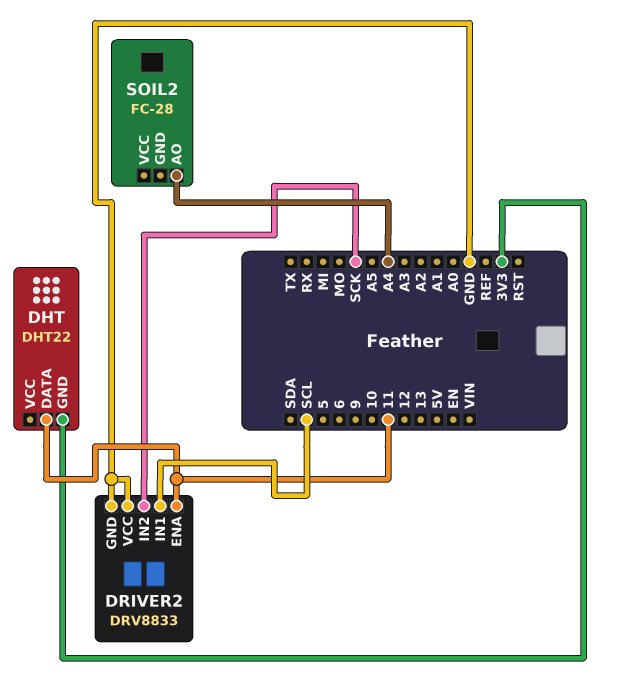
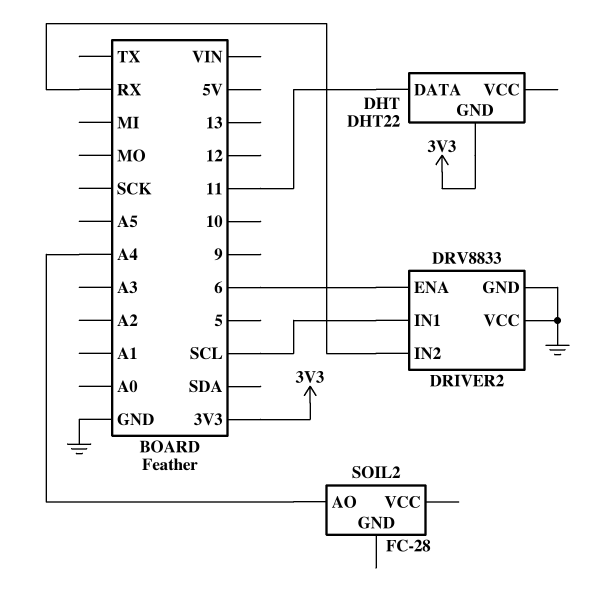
DRIVER2 pin ENA: 11 -> 6
DRIVER2 pin IN2: SCK -> RX

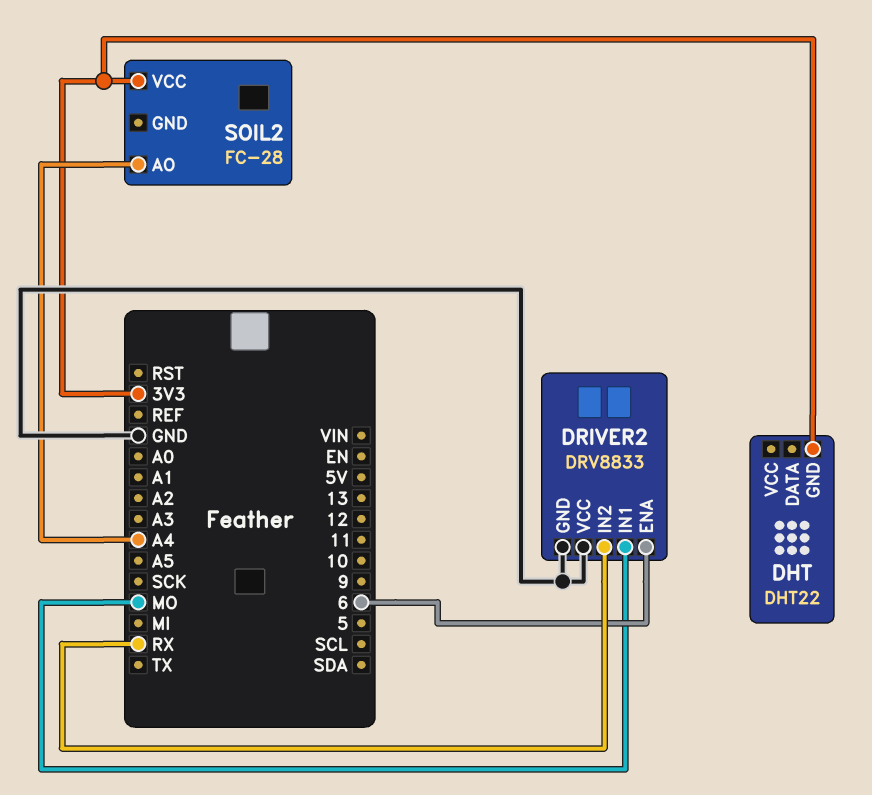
DHT pin DATA: 11 -> none
DRIVER2 pin IN1: SCL -> MO
SOIL2 pin VCC: none -> 3V3

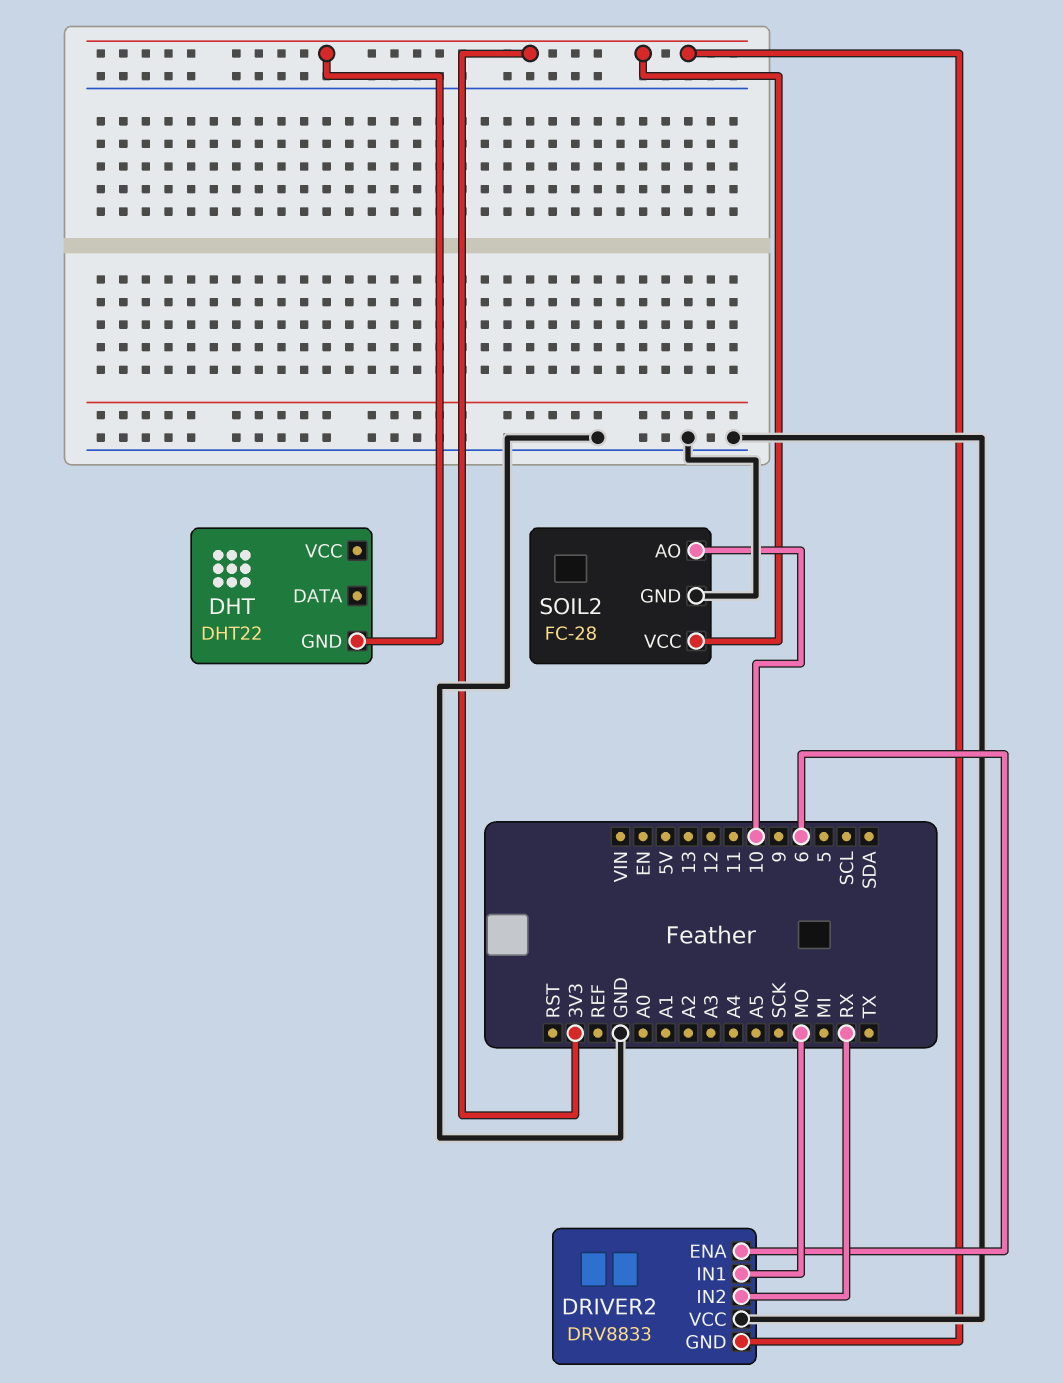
DRIVER2 pin GND: GND -> 3V3
SOIL2 pin AO: A4 -> 10
SOIL2 pin GND: none -> GND

